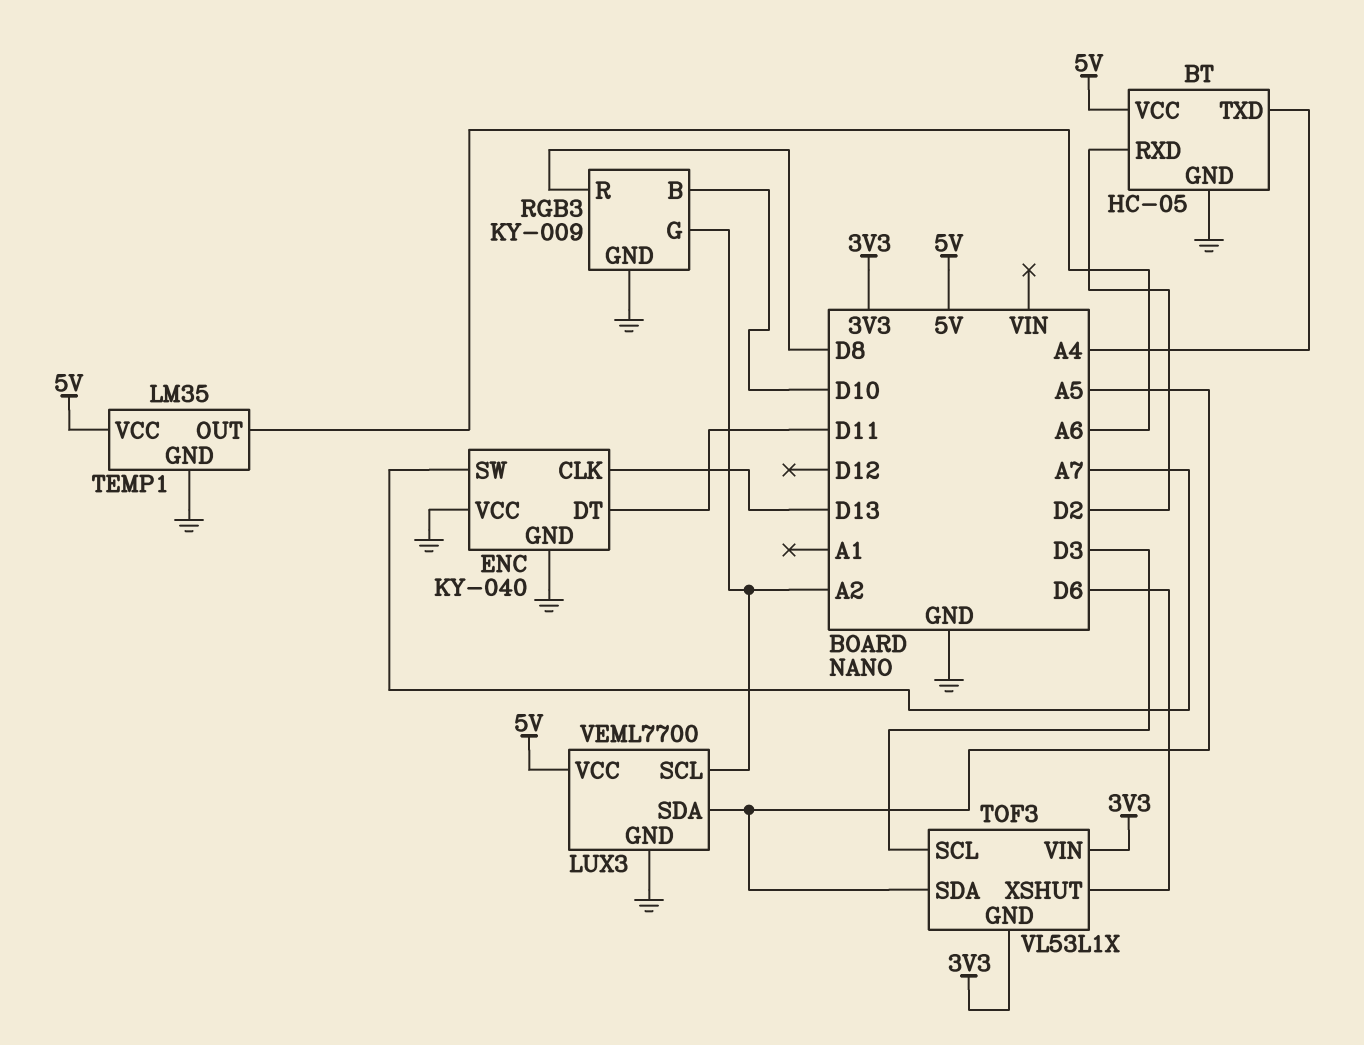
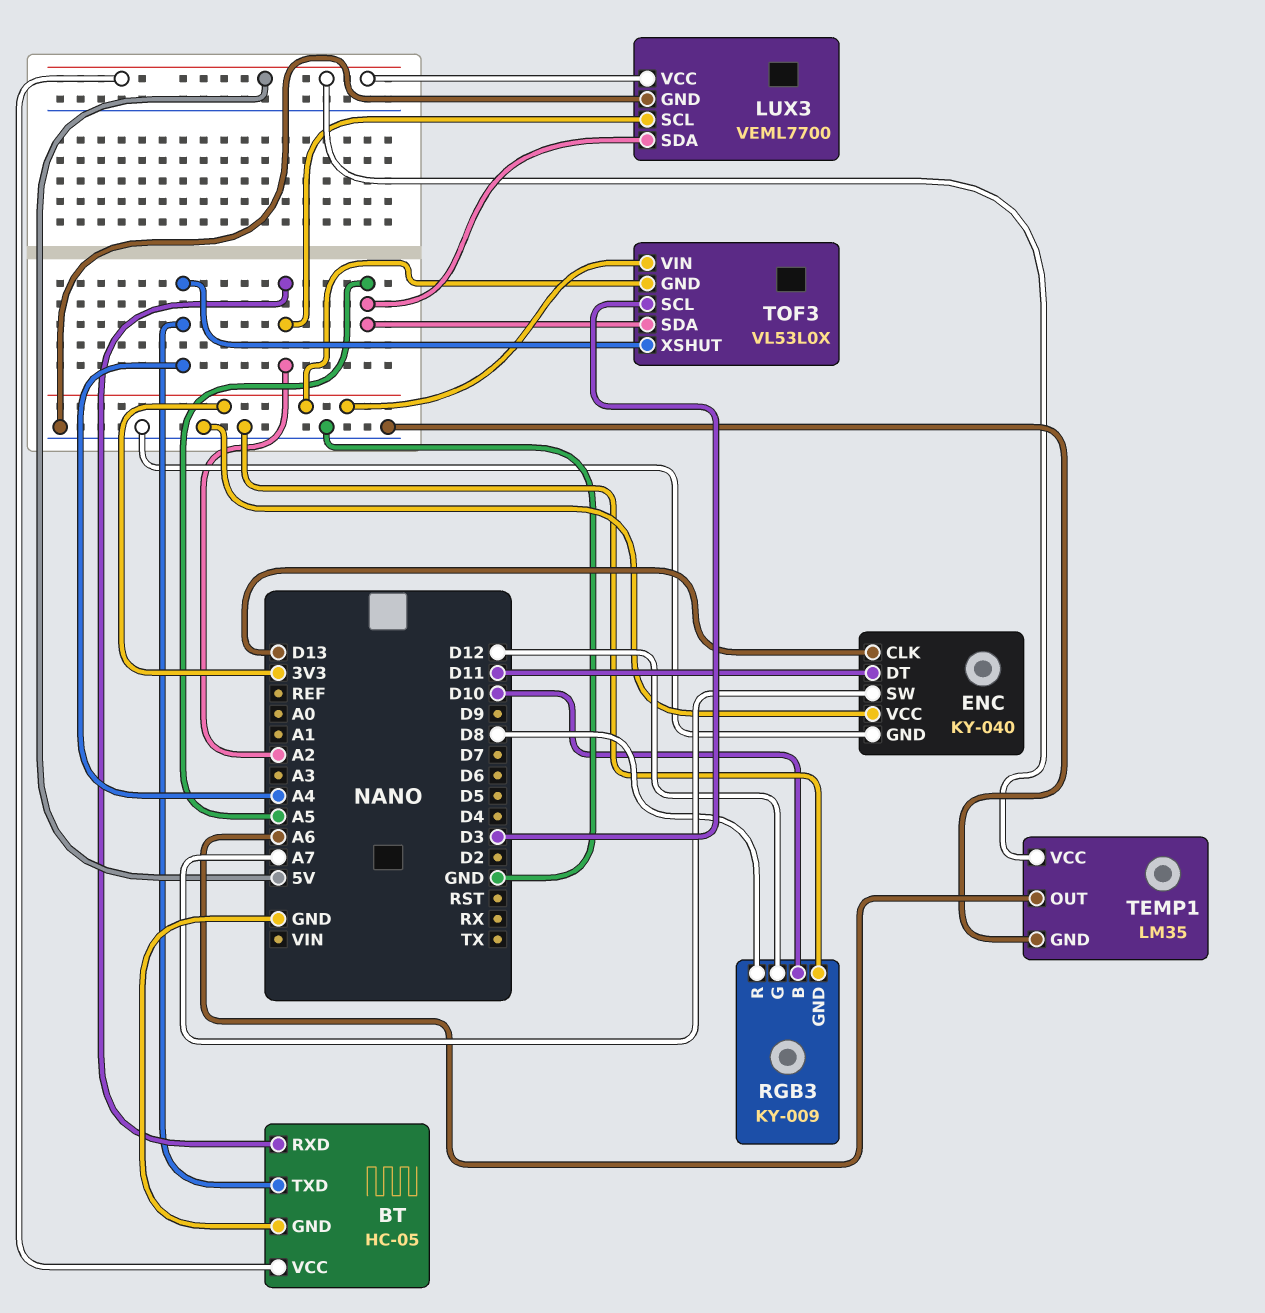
BT pin RXD: D2 -> A2
RGB3 pin G: A2 -> D12
TOF3: VL53L1X -> VL53L0X
TOF3 pin XSHUT: D6 -> A4

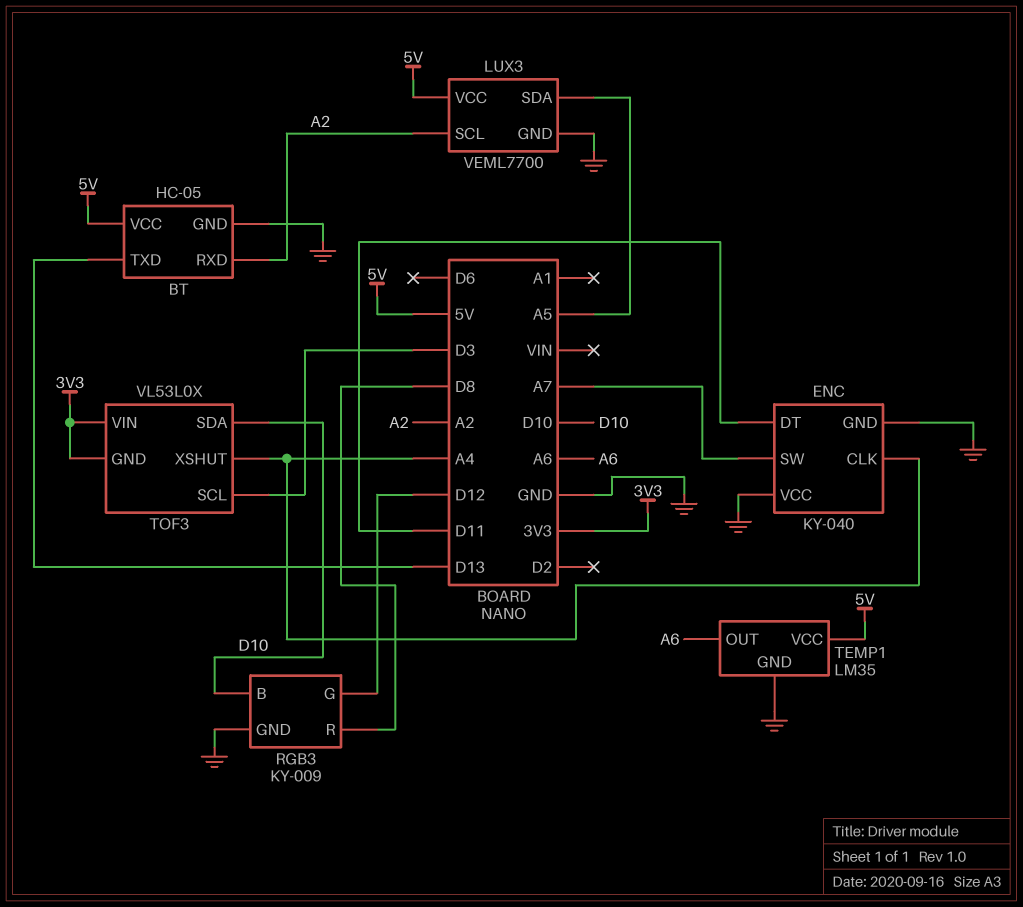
BT pin TXD: A4 -> D13
ENC pin CLK: D13 -> A4
TOF3 pin SDA: A5 -> D10

